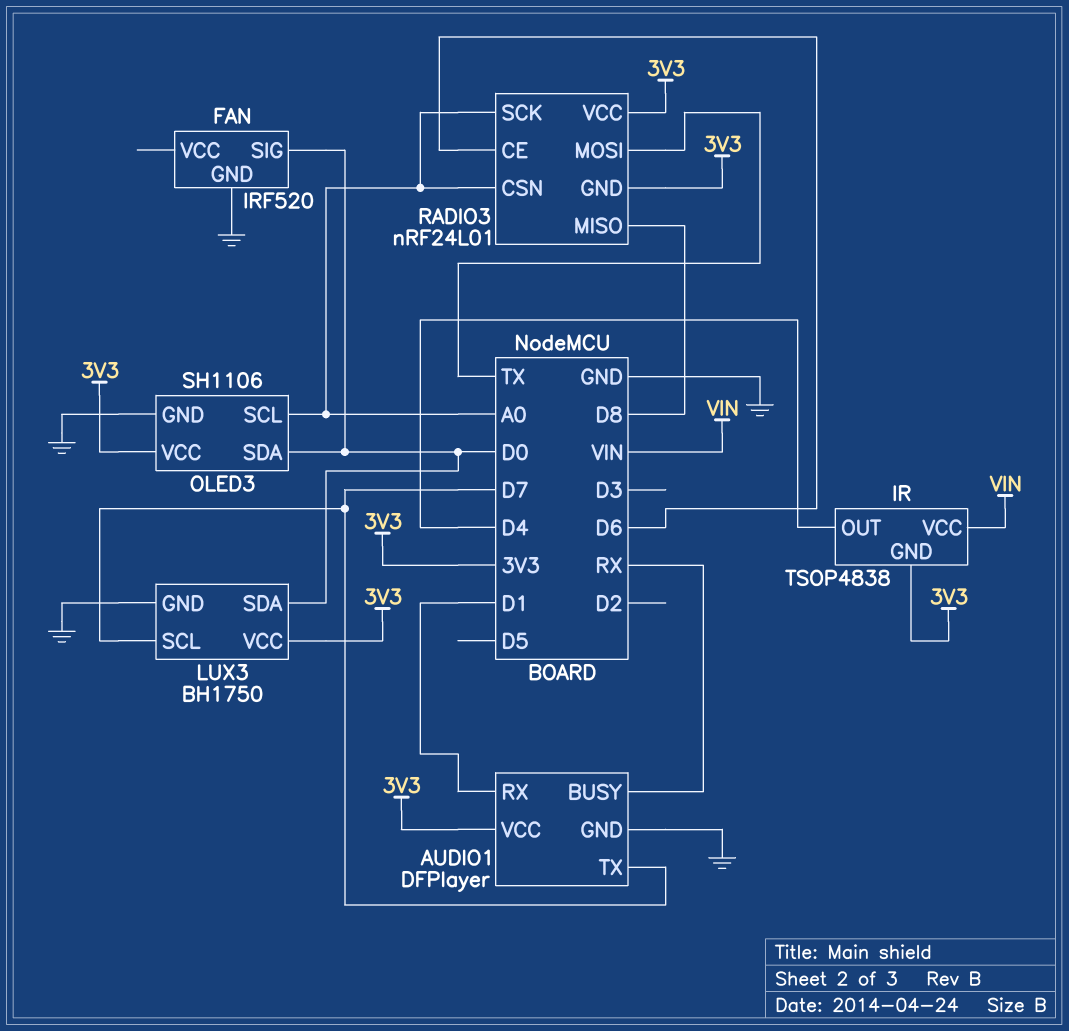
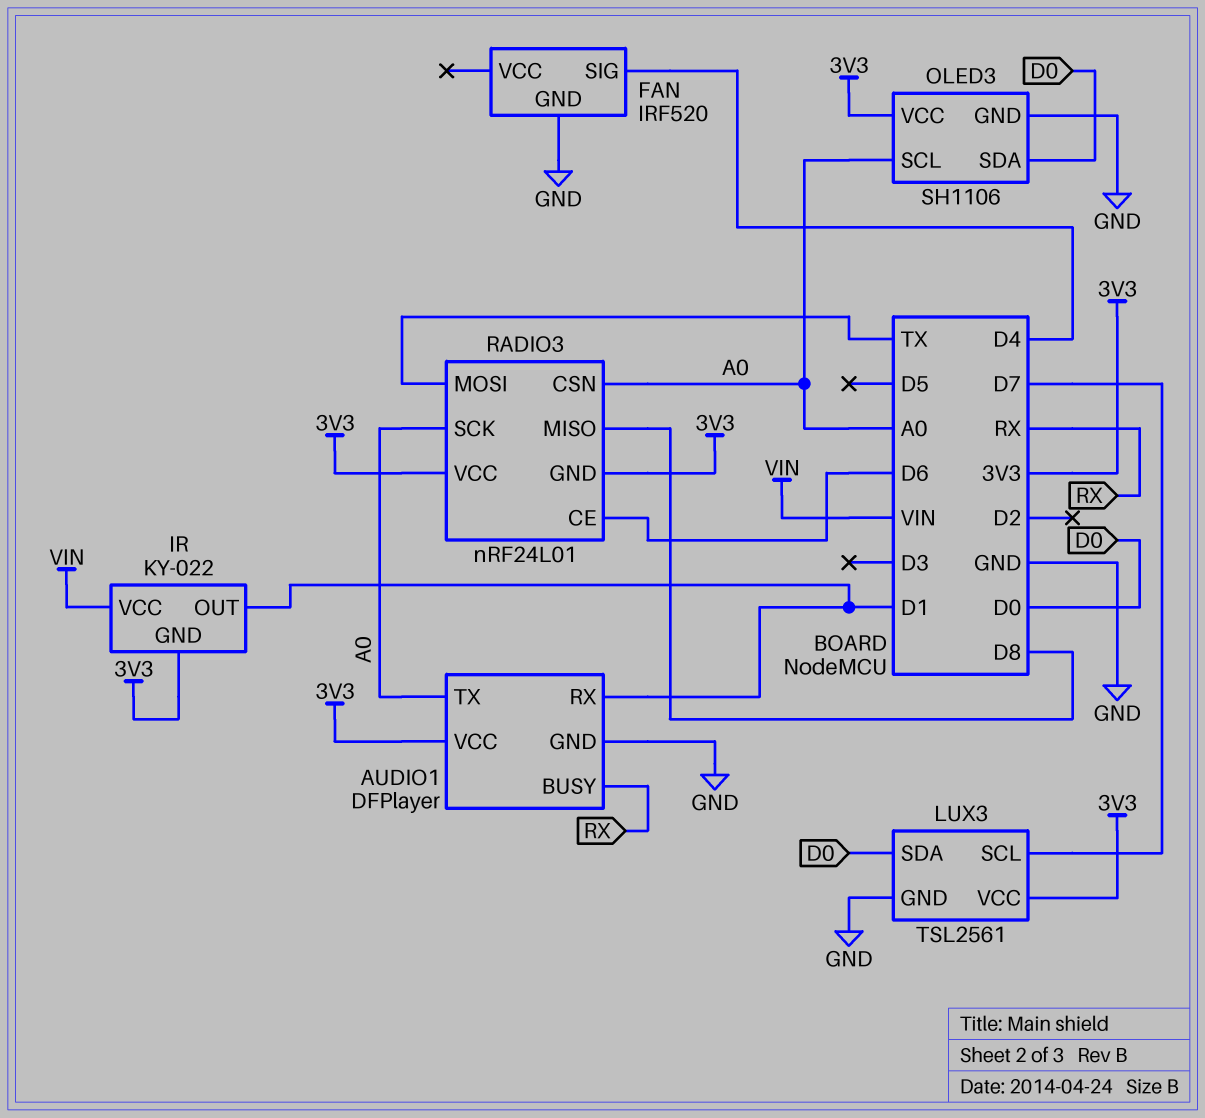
AUDIO1 pin TX: D7 -> A0
FAN pin SIG: D0 -> D4
IR: TSOP4838 -> KY-022
IR pin OUT: D4 -> D1
LUX3: BH1750 -> TSL2561

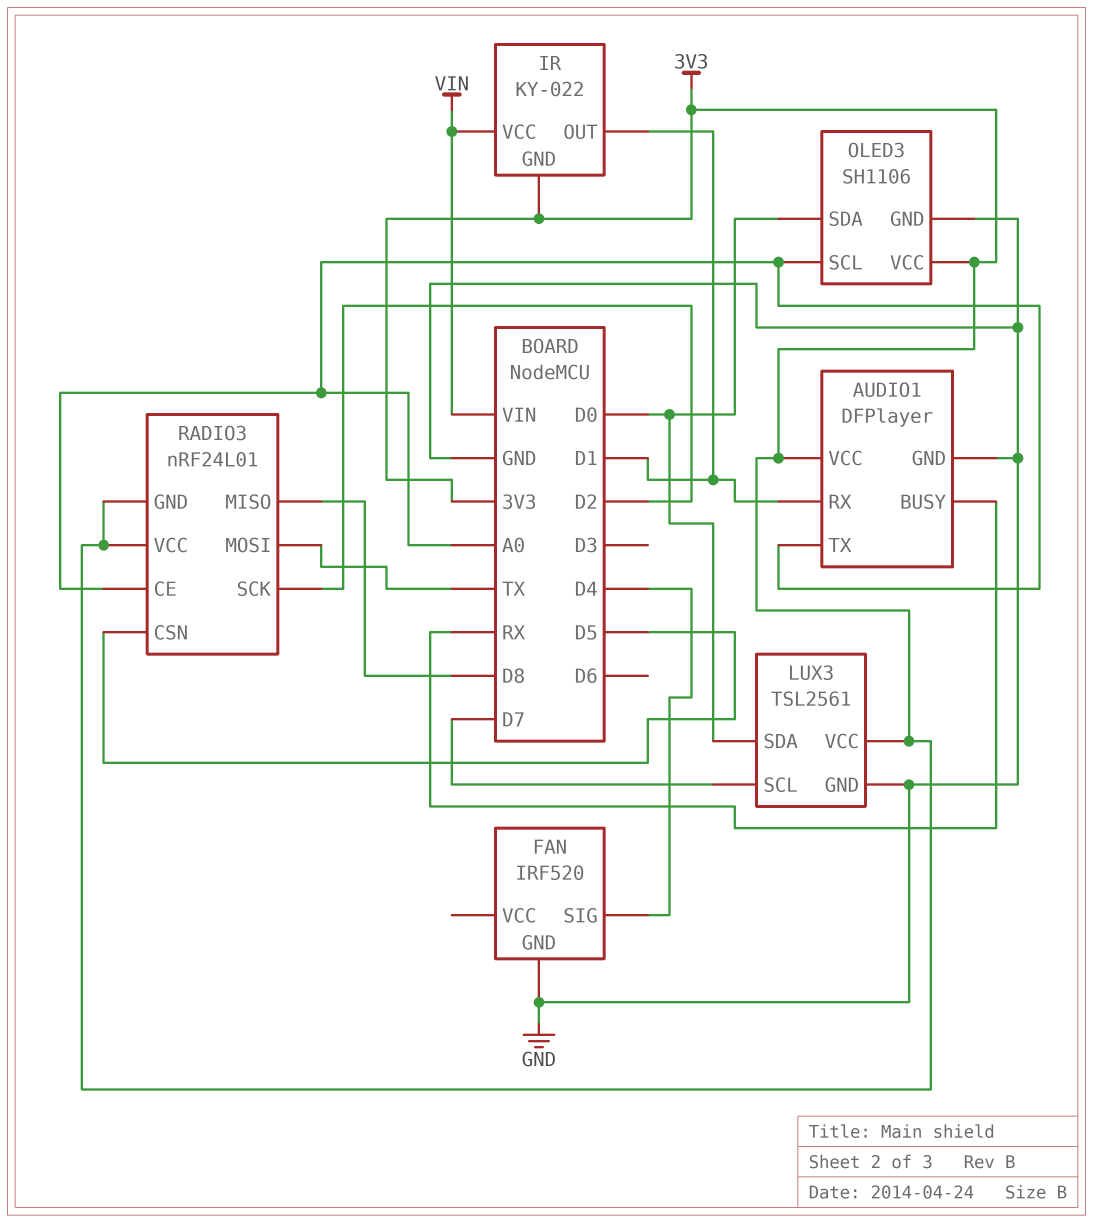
RADIO3 pin CE: D6 -> A0
RADIO3 pin CSN: A0 -> D5
RADIO3 pin SCK: A0 -> D2

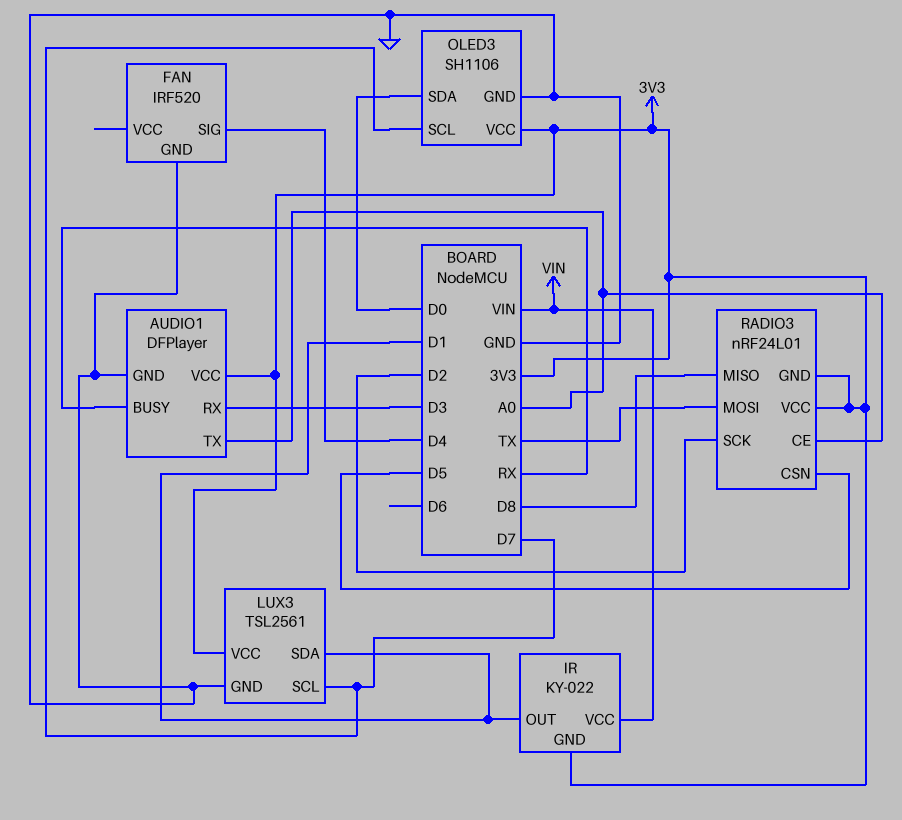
AUDIO1 pin RX: D1 -> D3
LUX3 pin SDA: D0 -> D1
OLED3 pin SCL: A0 -> D7

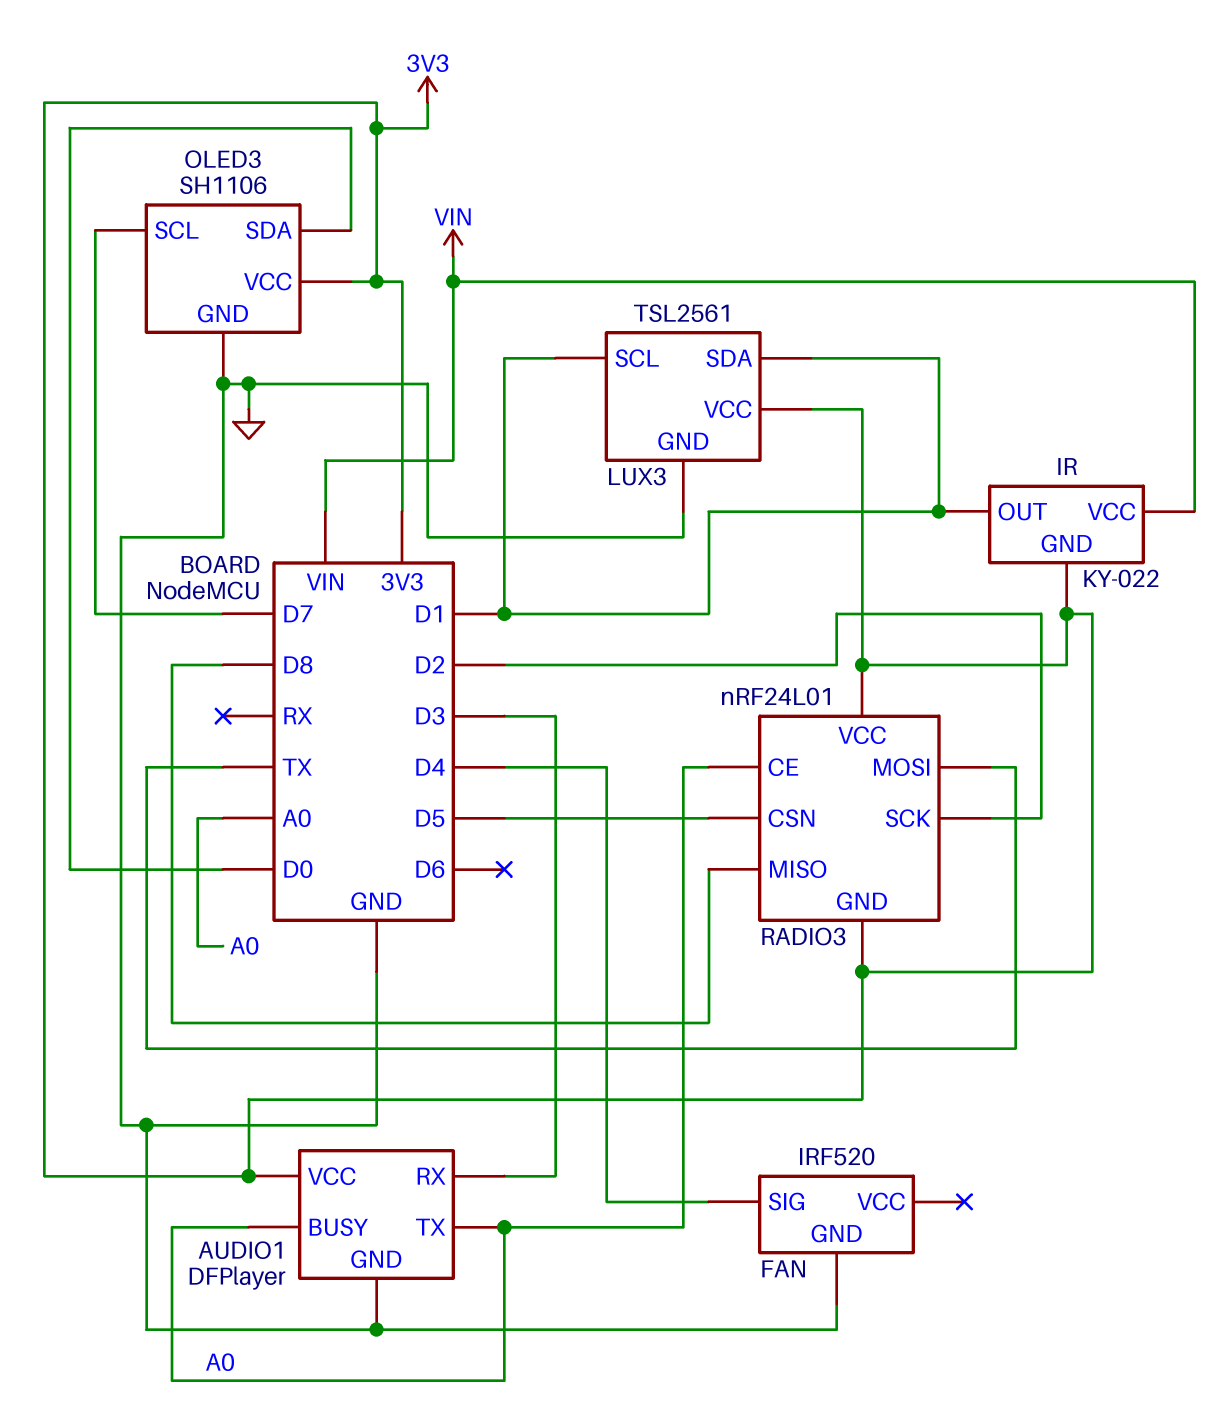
AUDIO1 pin BUSY: RX -> A0
LUX3 pin SCL: D7 -> D1

